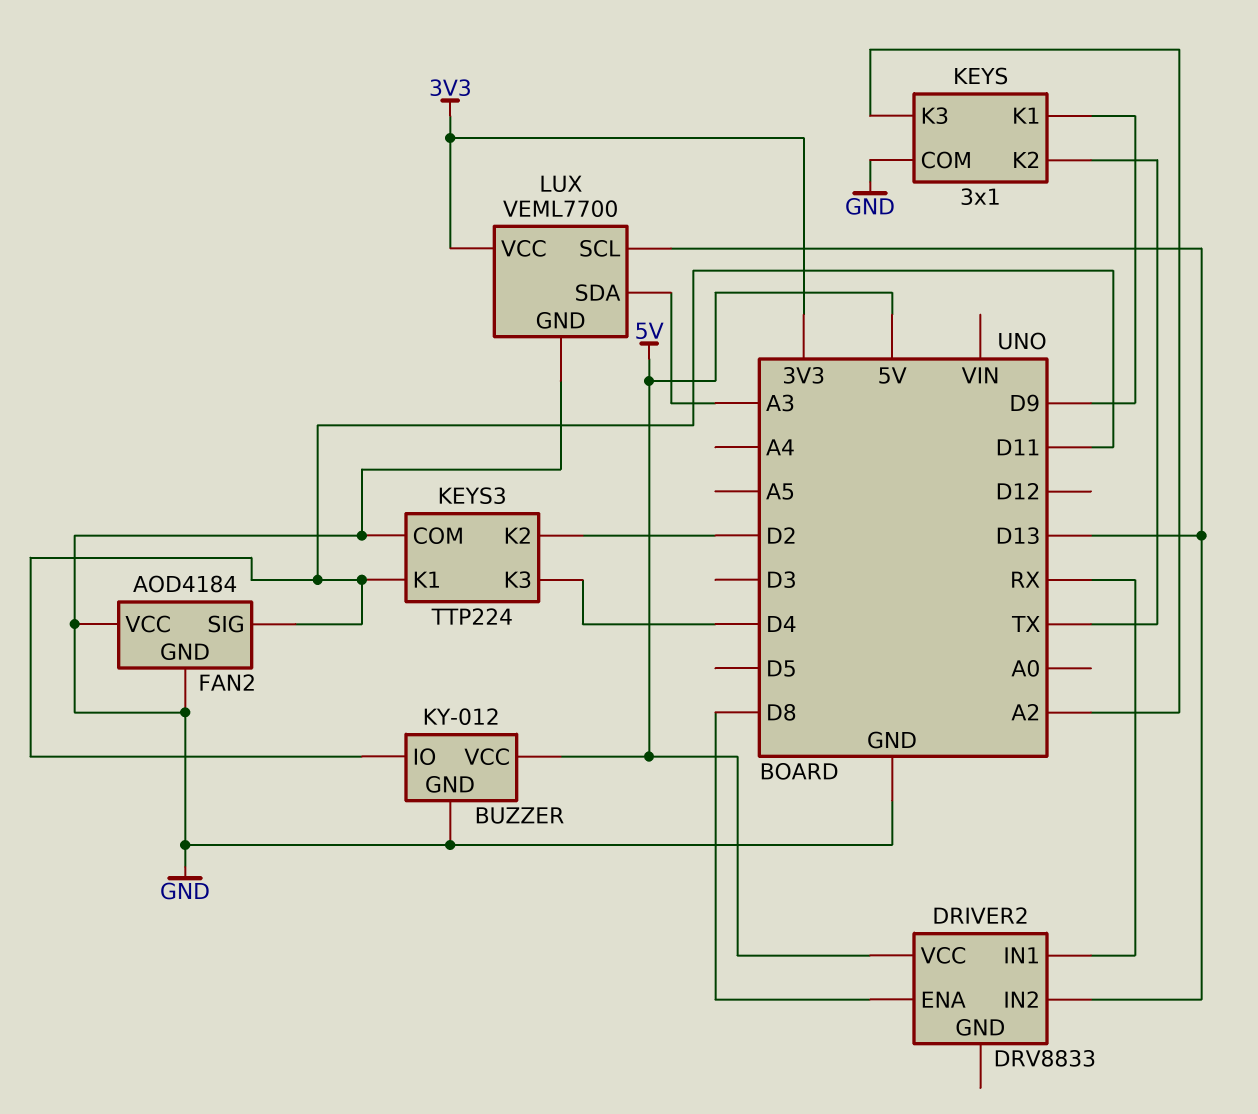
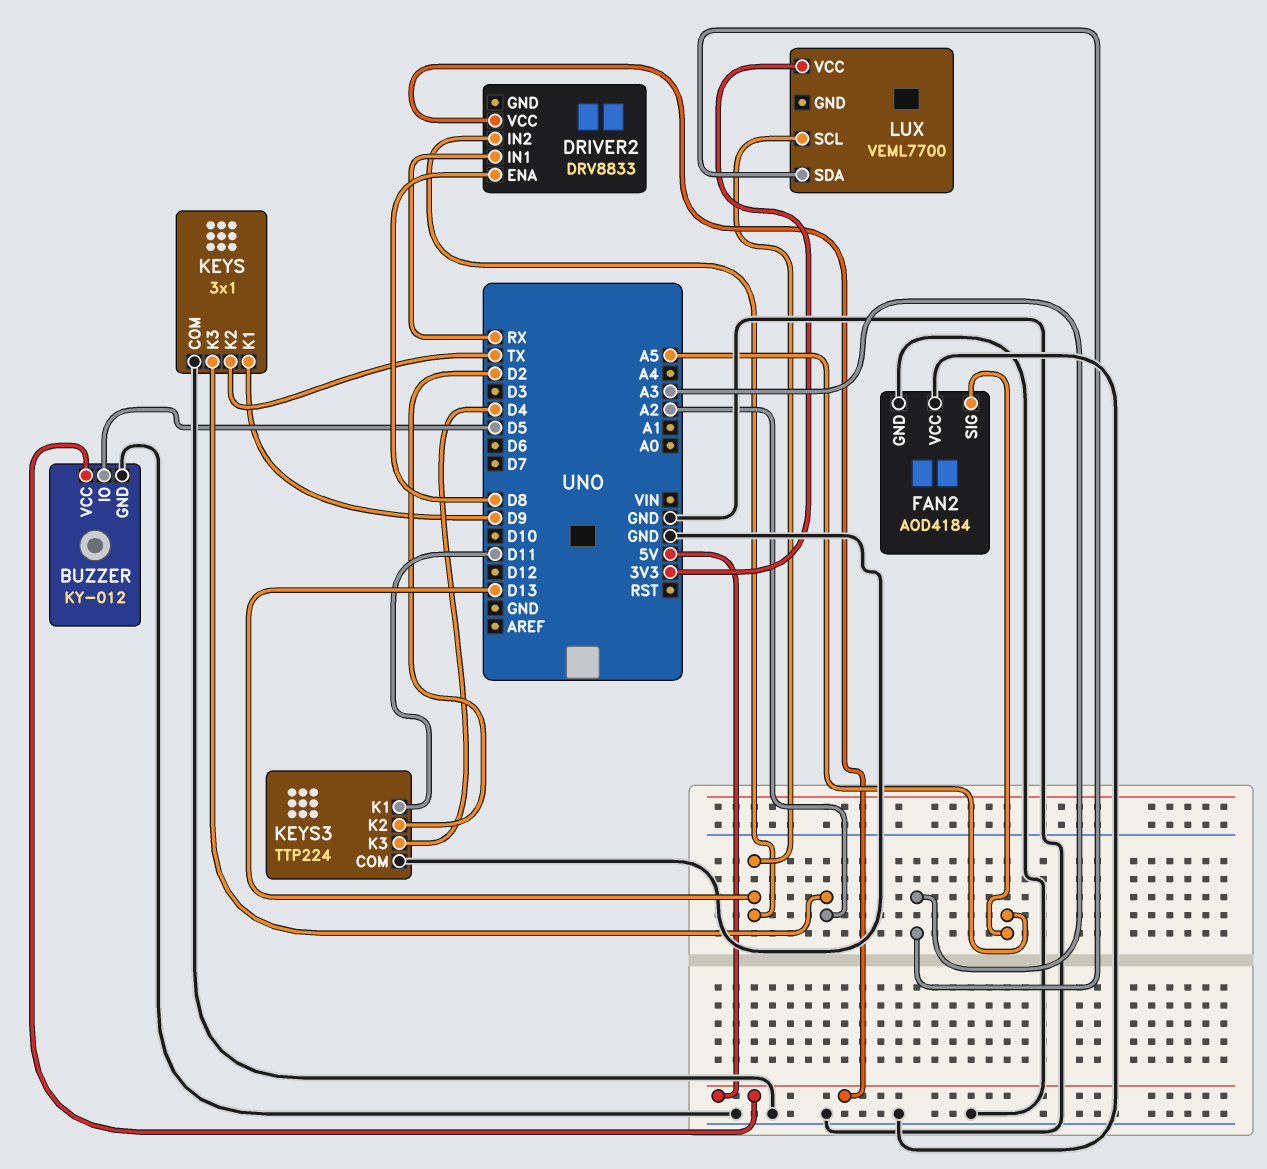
BUZZER pin IO: D11 -> D5
FAN2 pin SIG: D11 -> A5
LUX pin GND: GND -> none

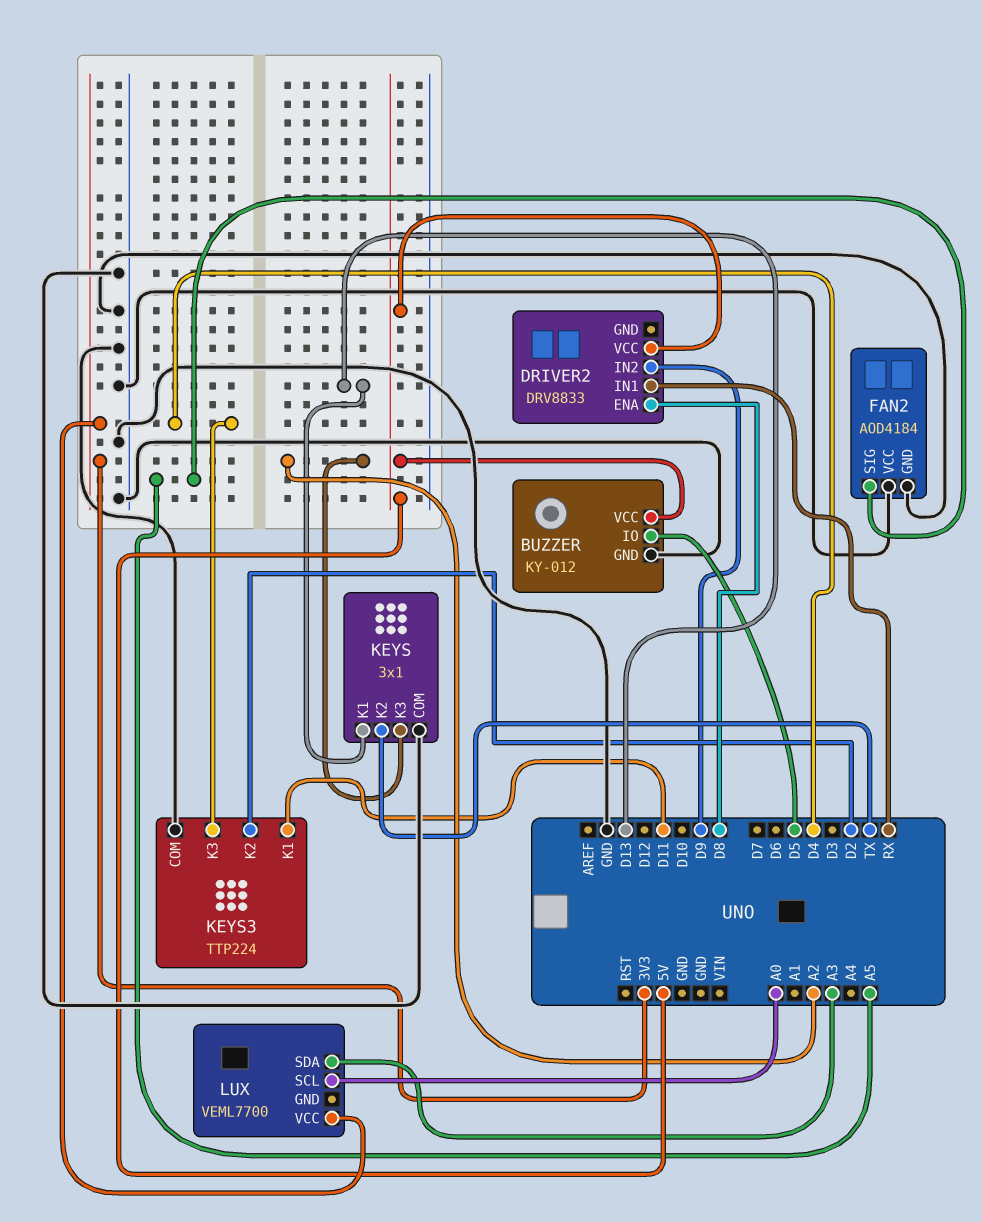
DRIVER2 pin IN2: D13 -> D9
KEYS pin K1: D9 -> D13
LUX pin SCL: D13 -> A0

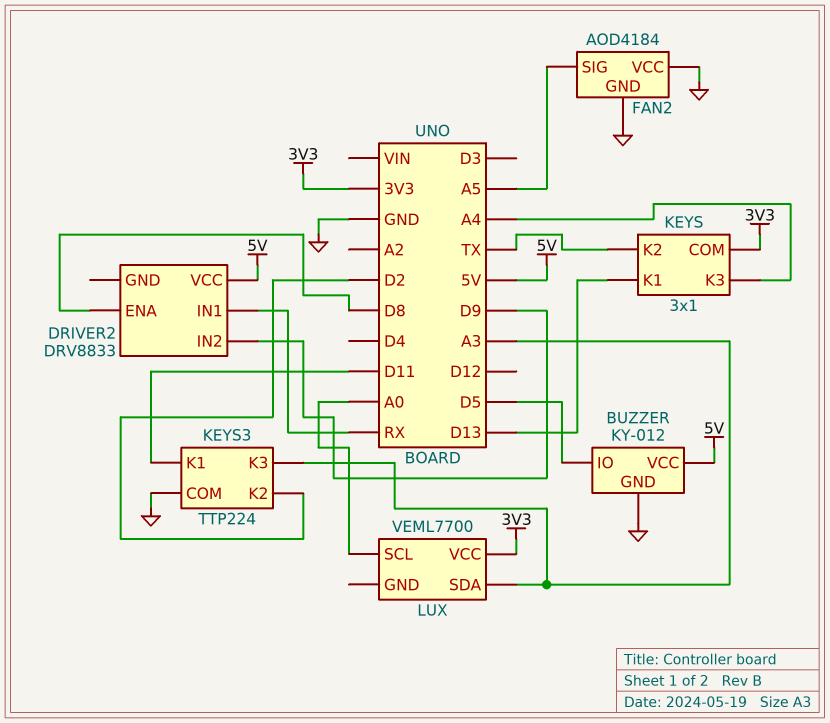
KEYS pin COM: GND -> 3V3
KEYS pin K3: A2 -> A4
KEYS3 pin K3: D4 -> A3

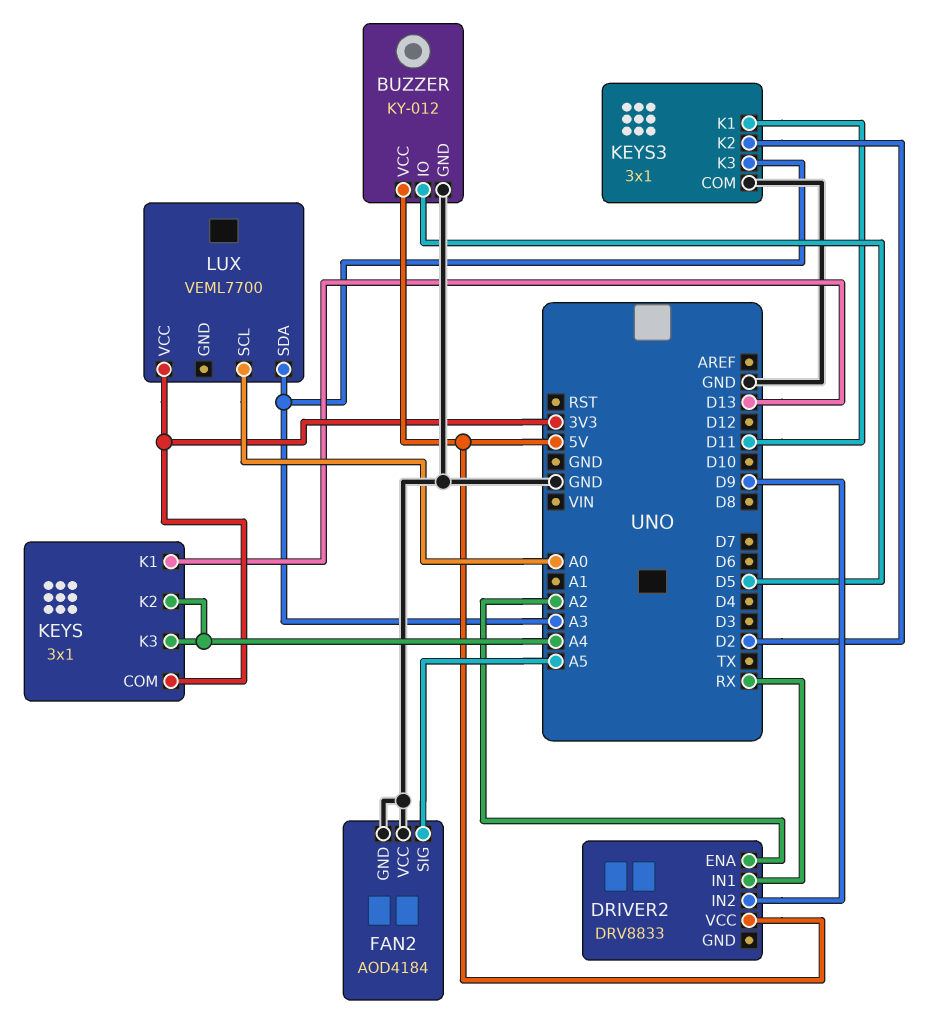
DRIVER2 pin ENA: D8 -> A2
KEYS pin K2: TX -> A4
KEYS3: TTP224 -> 3x1

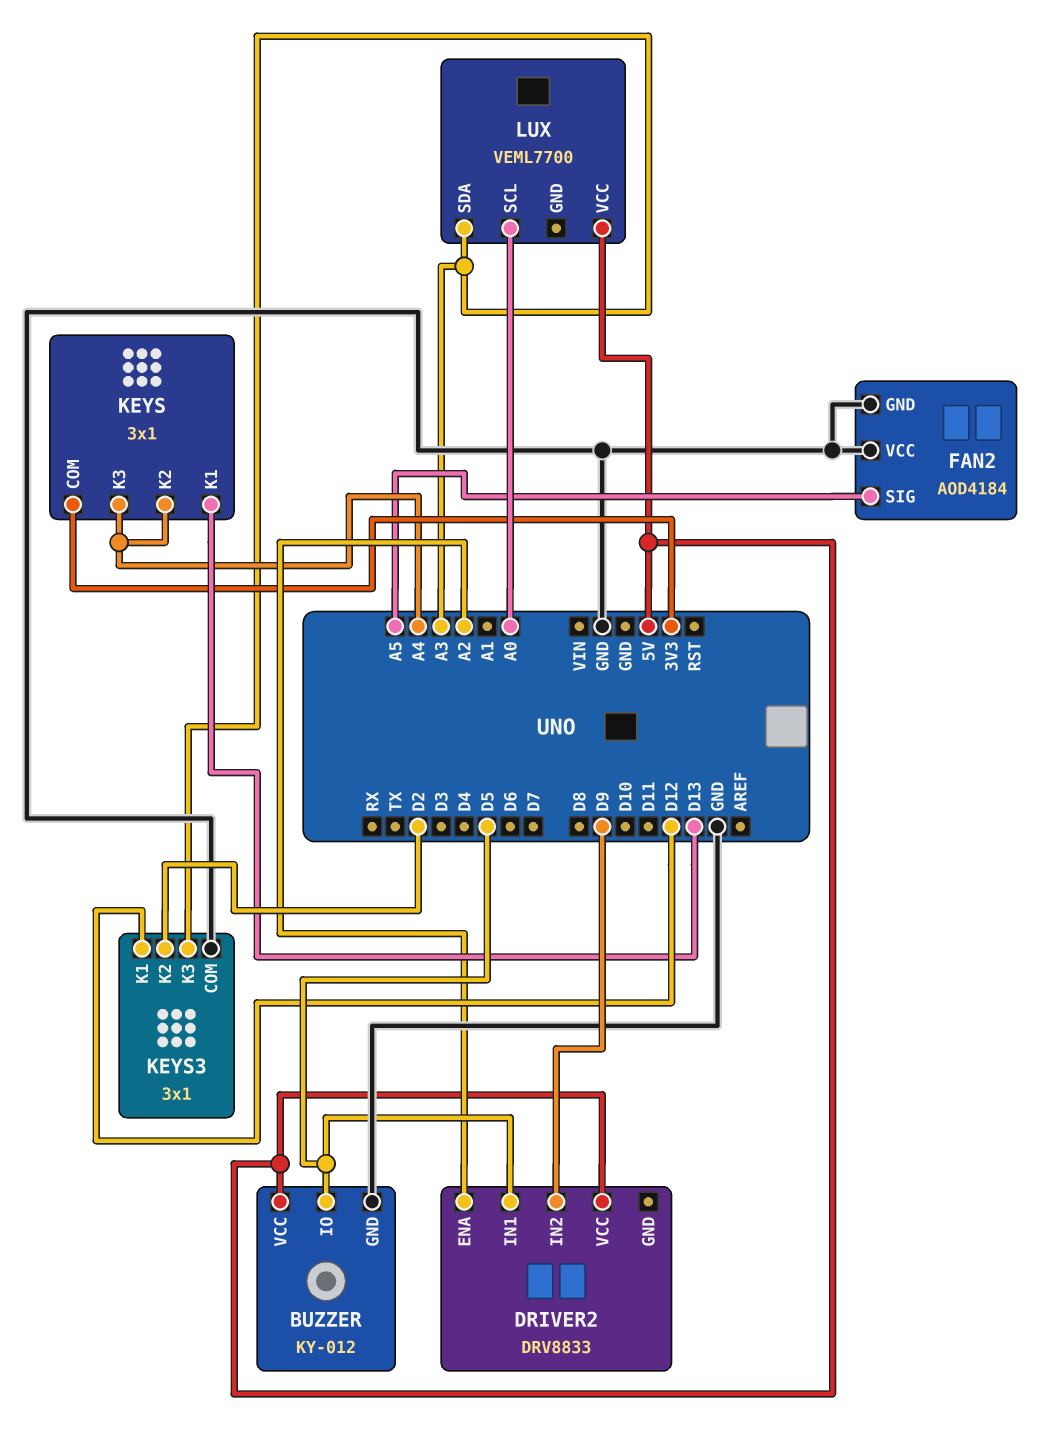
DRIVER2 pin IN1: RX -> D5
KEYS3 pin K1: D11 -> D12
LUX pin VCC: 3V3 -> 5V

